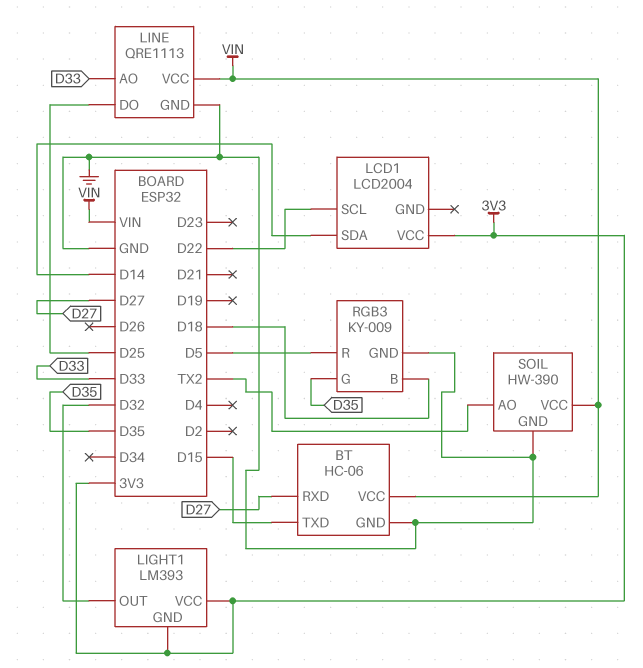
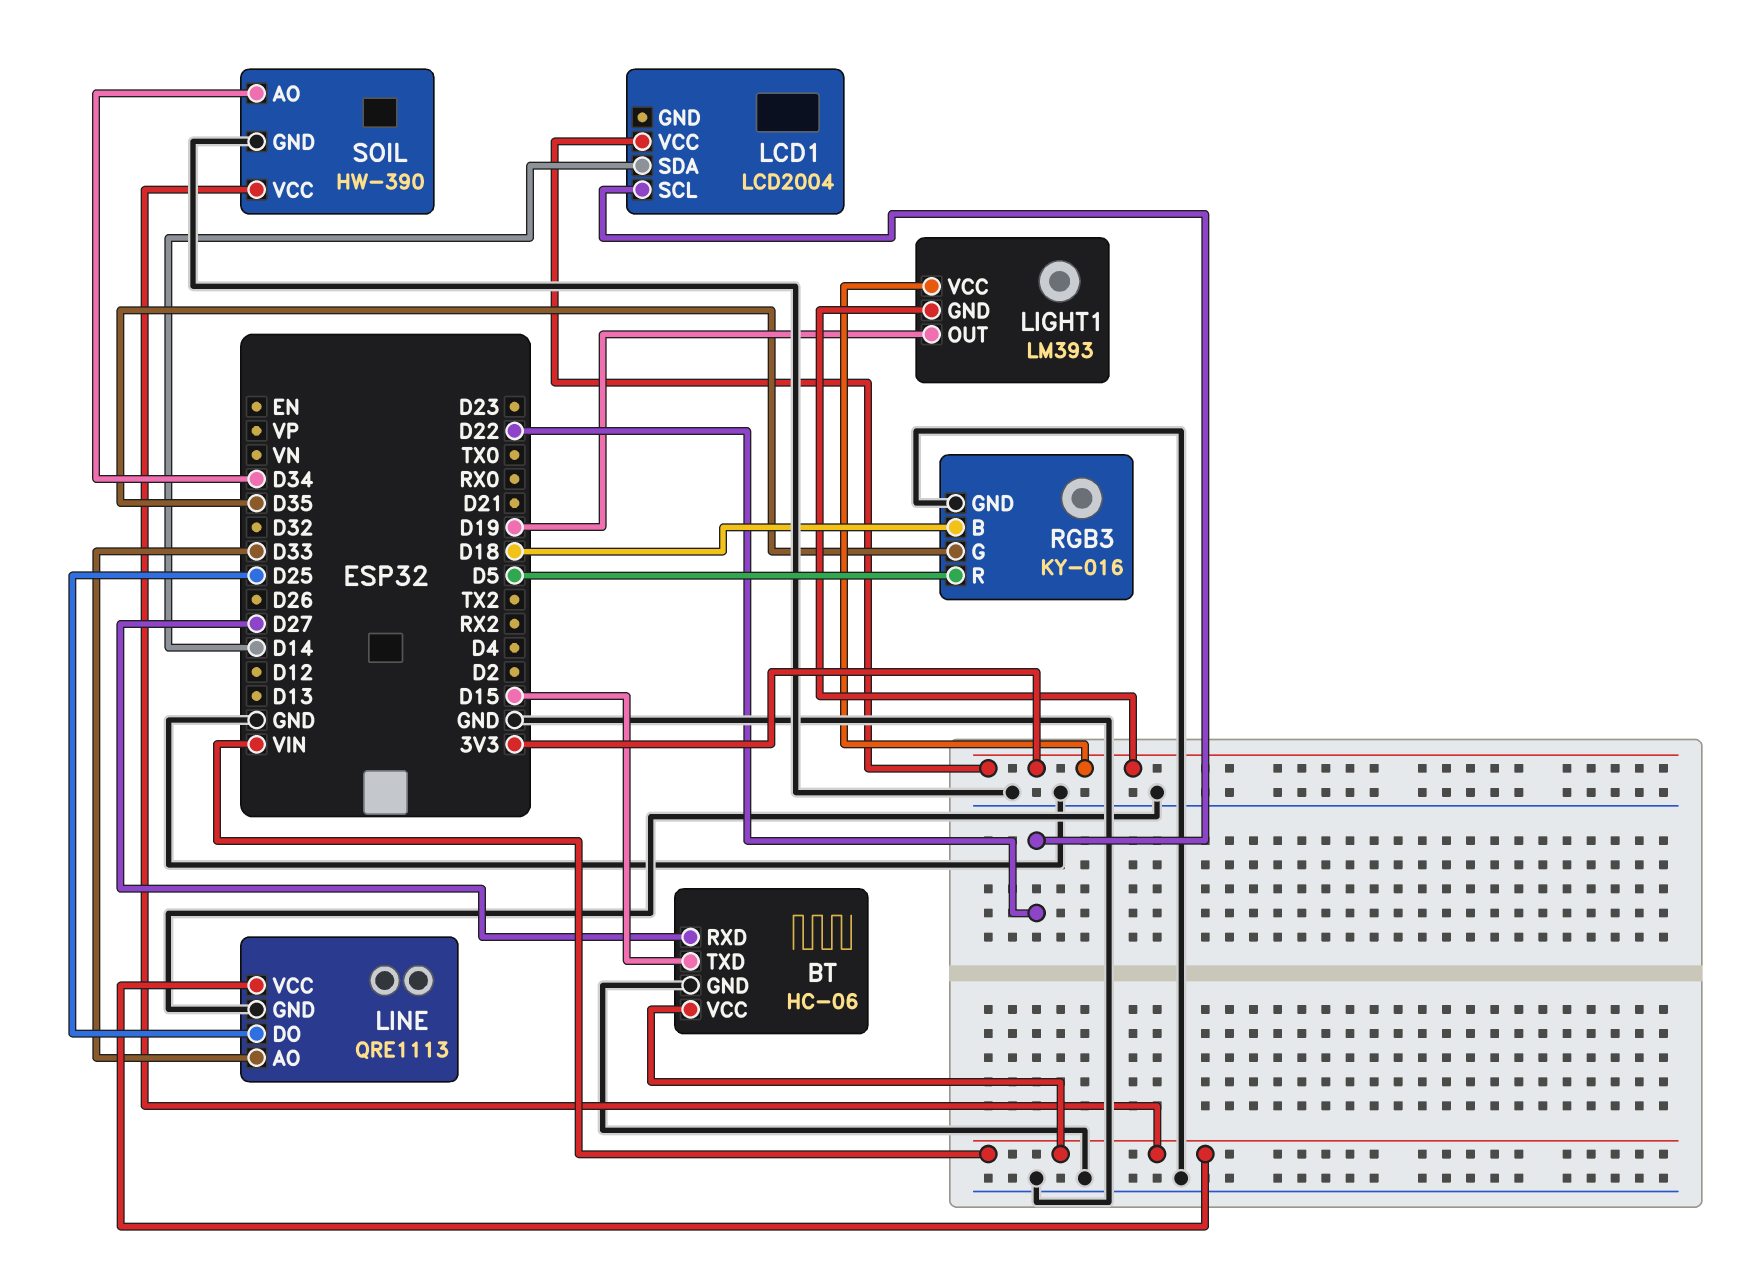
LIGHT1 pin OUT: D32 -> D19
RGB3: KY-009 -> KY-016
SOIL pin AO: TX2 -> D34

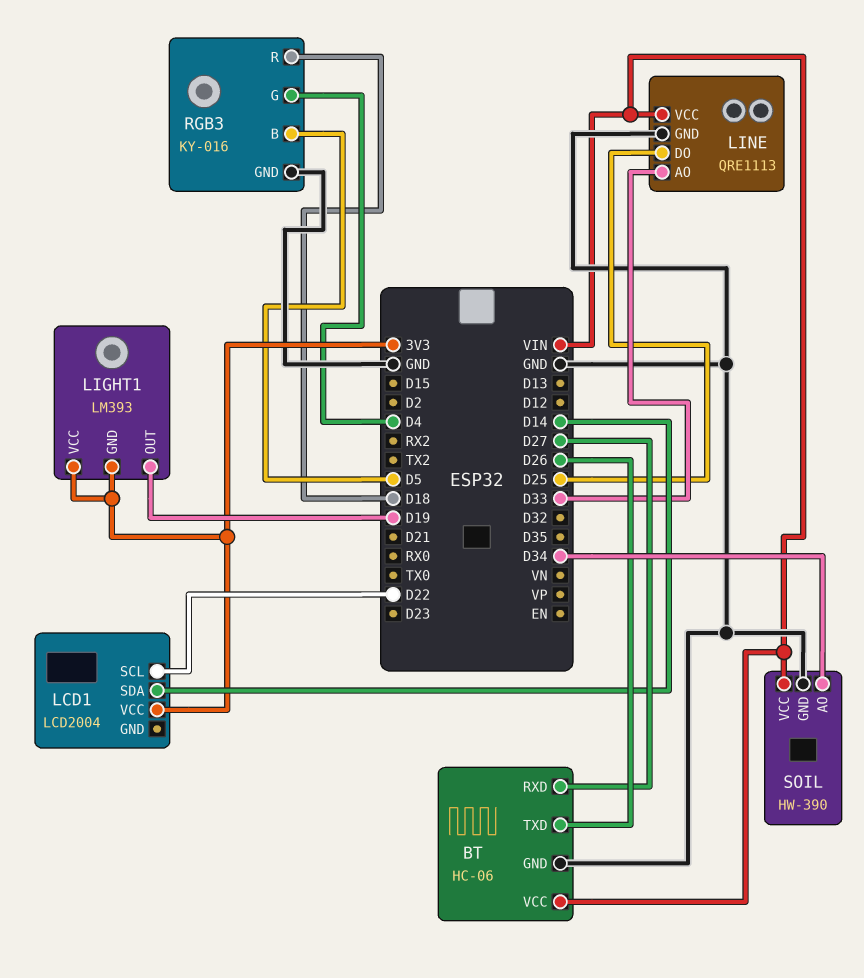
BT pin TXD: D15 -> D26
RGB3 pin B: D18 -> D5
RGB3 pin G: D35 -> D4
RGB3 pin R: D5 -> D18

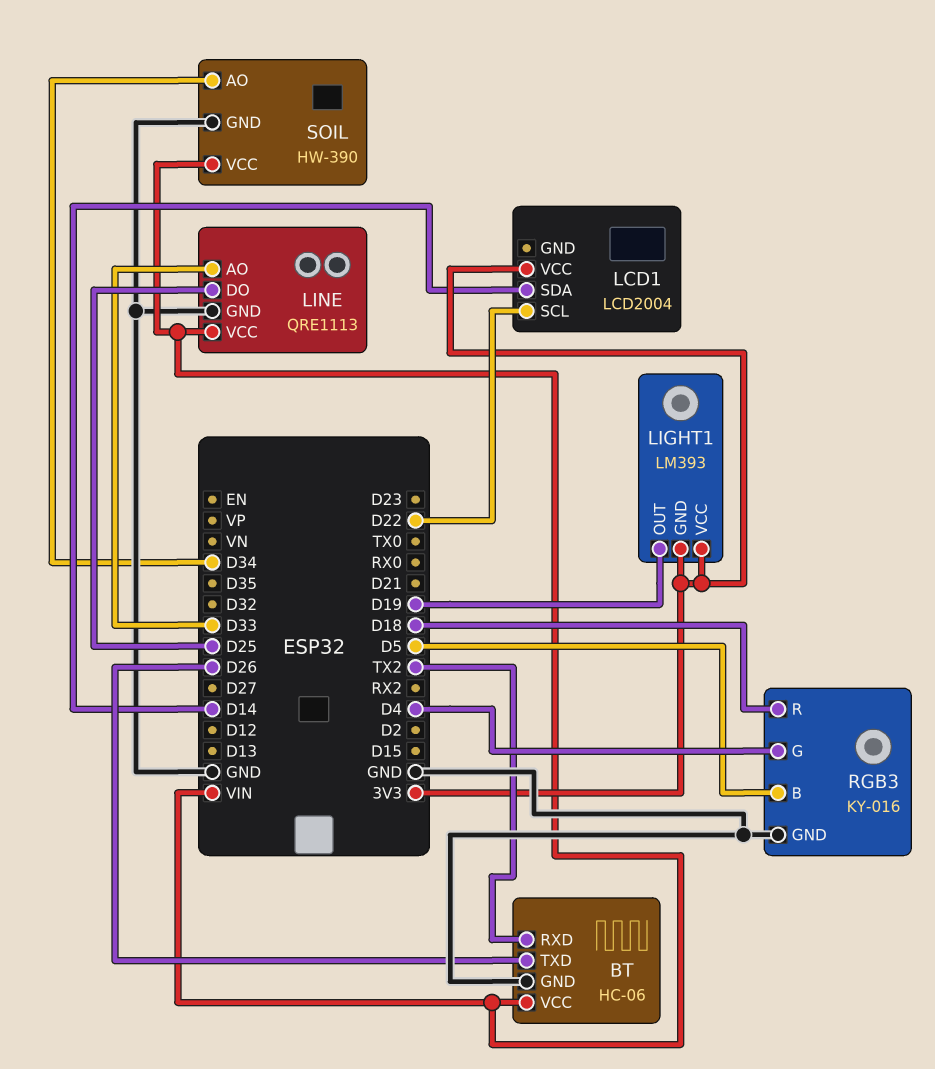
BT pin RXD: D27 -> TX2

